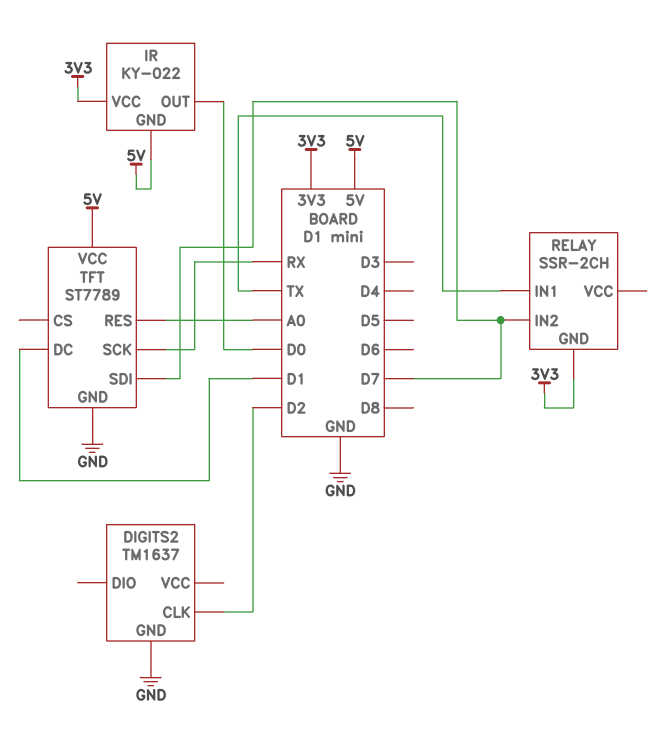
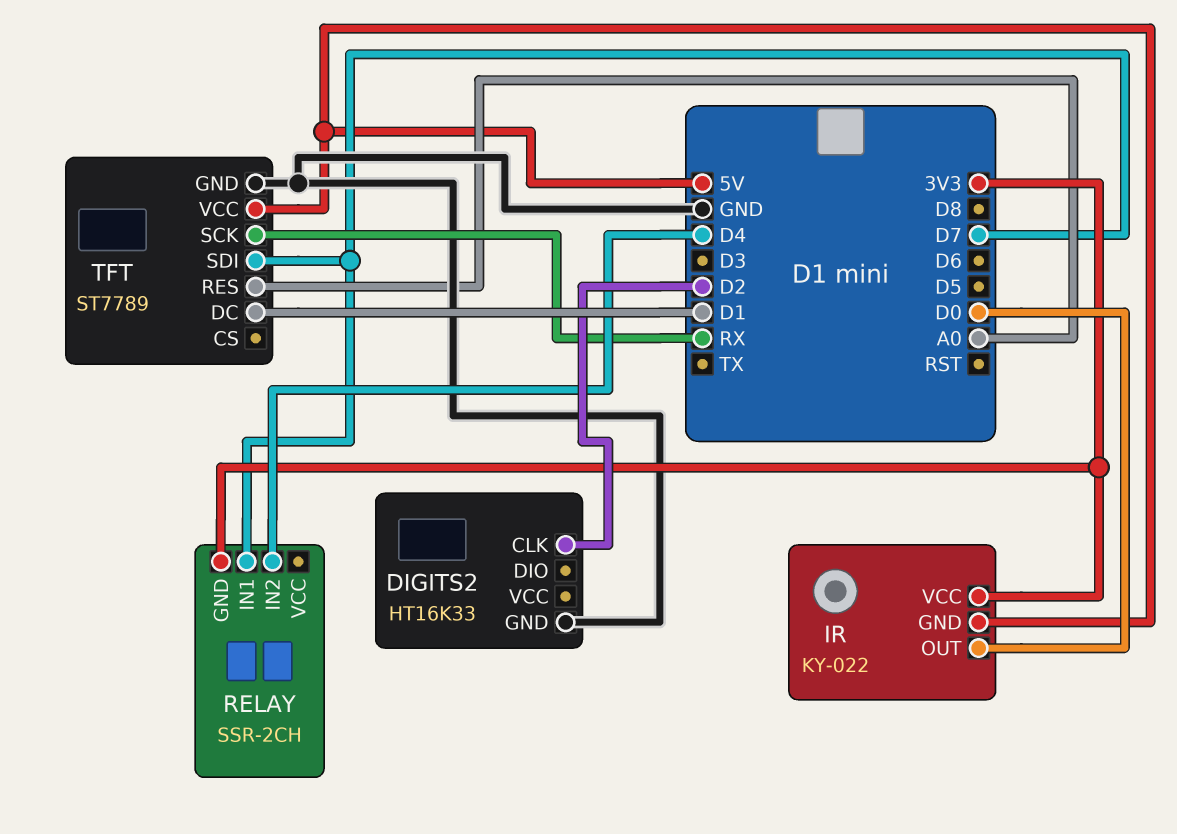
DIGITS2: TM1637 -> HT16K33
RELAY pin IN1: TX -> D7
RELAY pin IN2: D7 -> D4

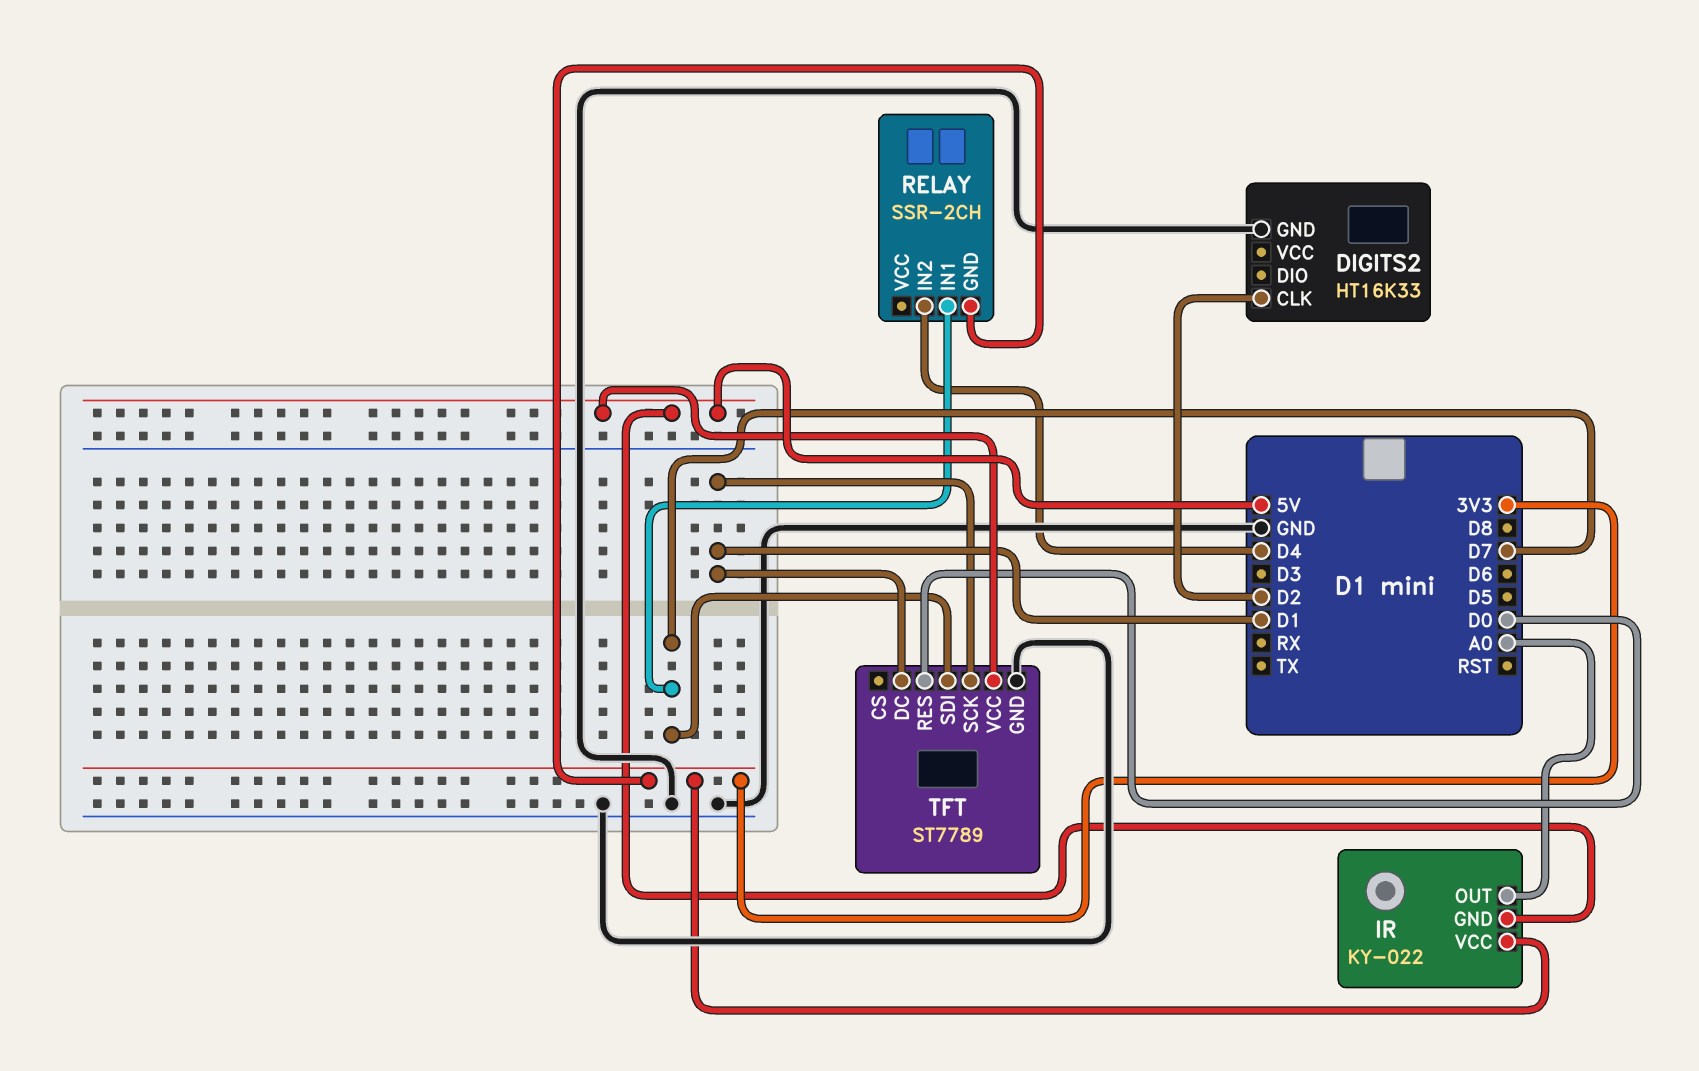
IR pin OUT: D0 -> A0
TFT pin RES: A0 -> D0
TFT pin SCK: RX -> D1

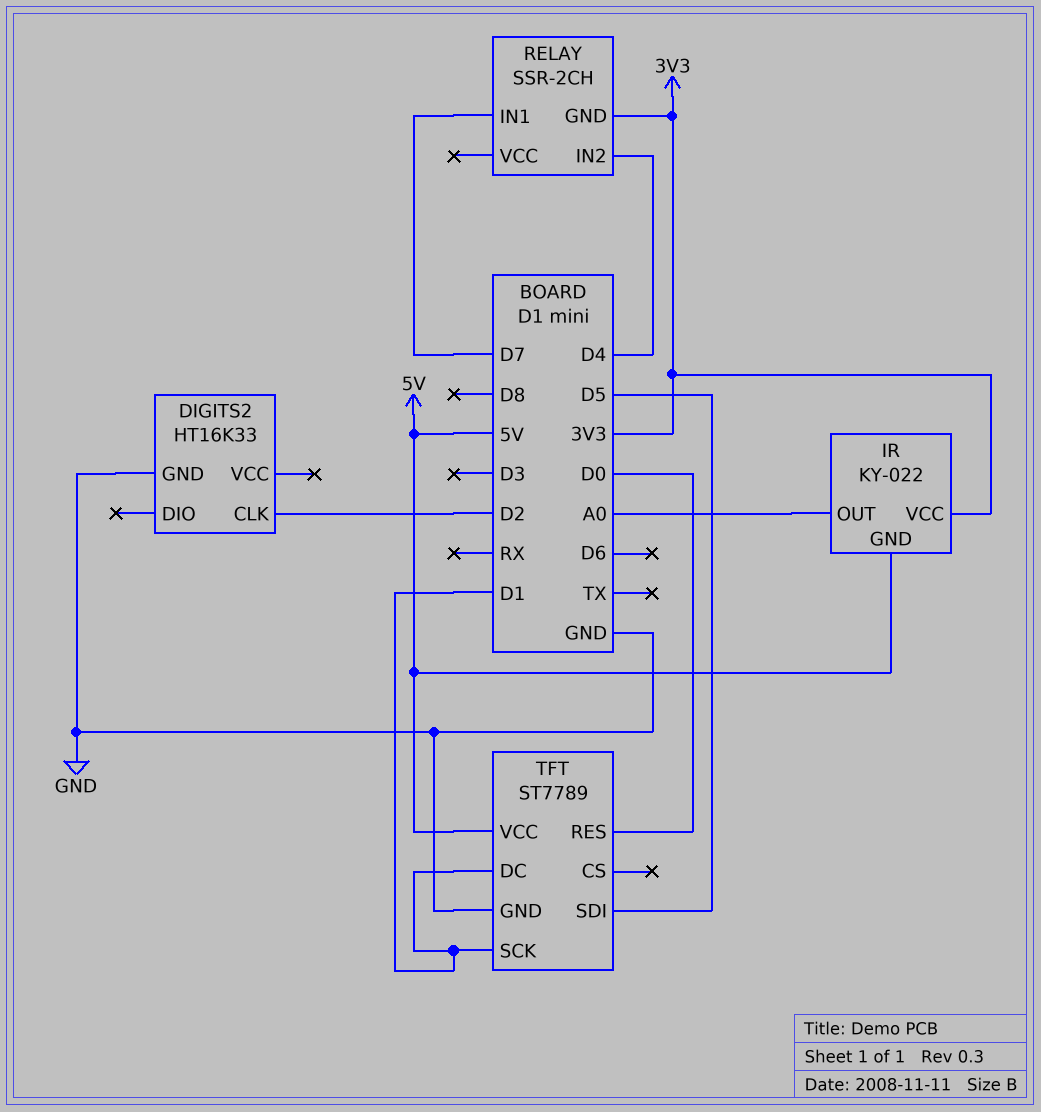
TFT pin SDI: D7 -> D5

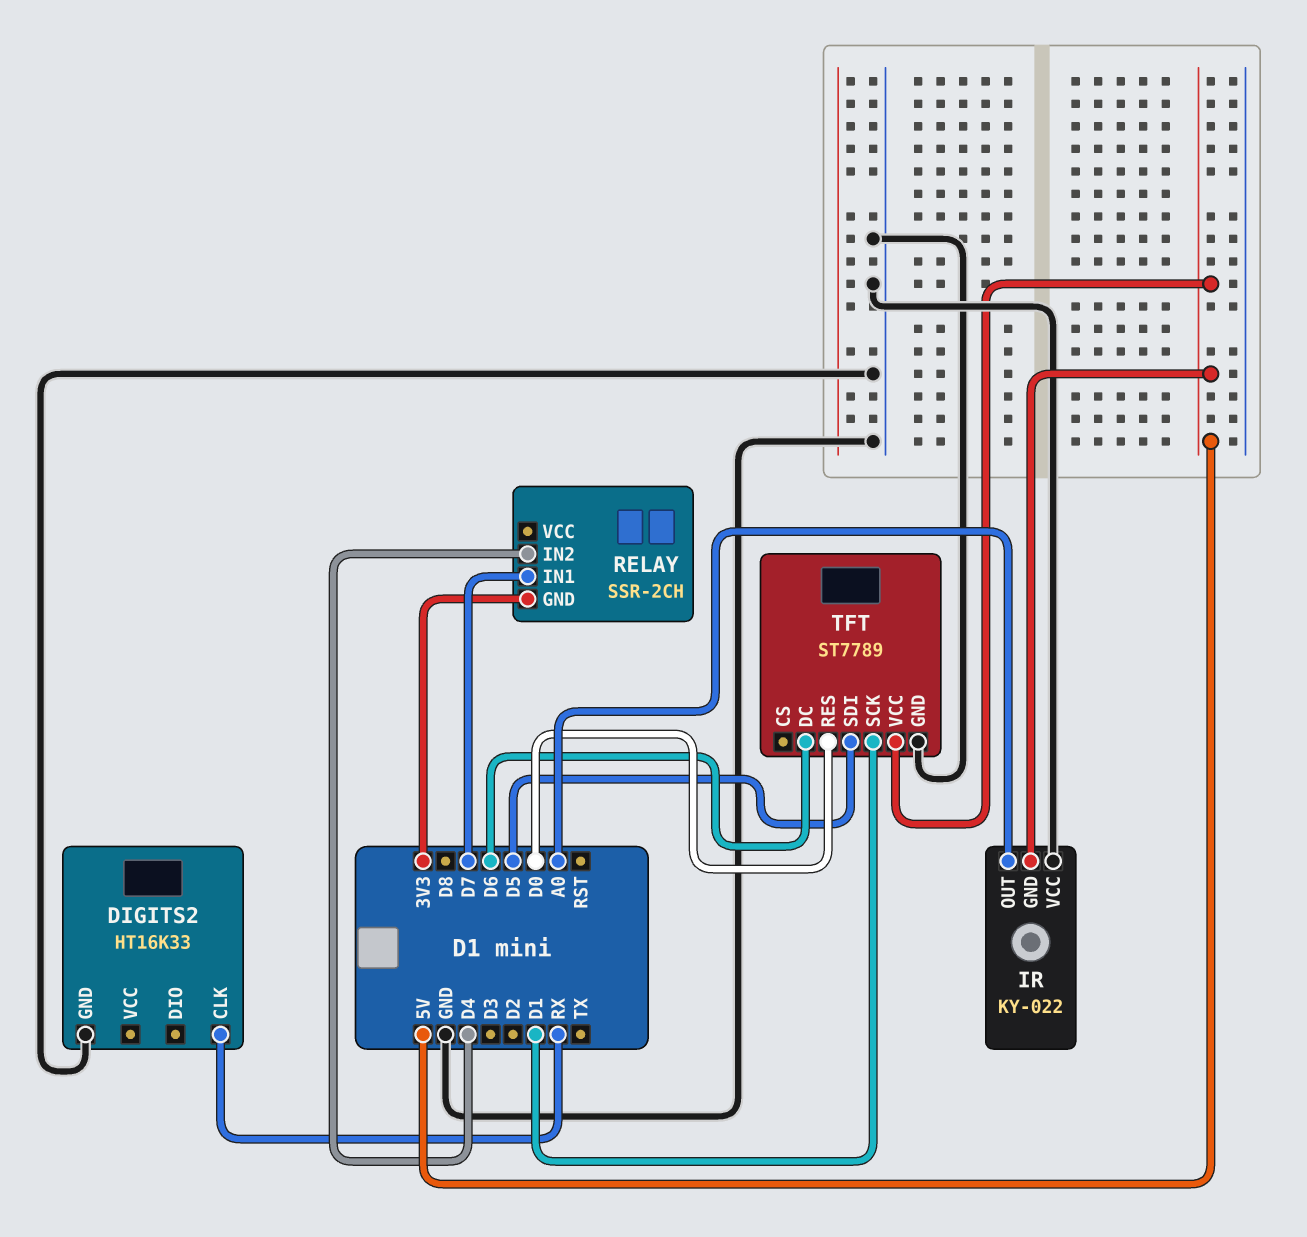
DIGITS2 pin CLK: D2 -> RX
IR pin VCC: 3V3 -> GND
TFT pin DC: D1 -> D6

